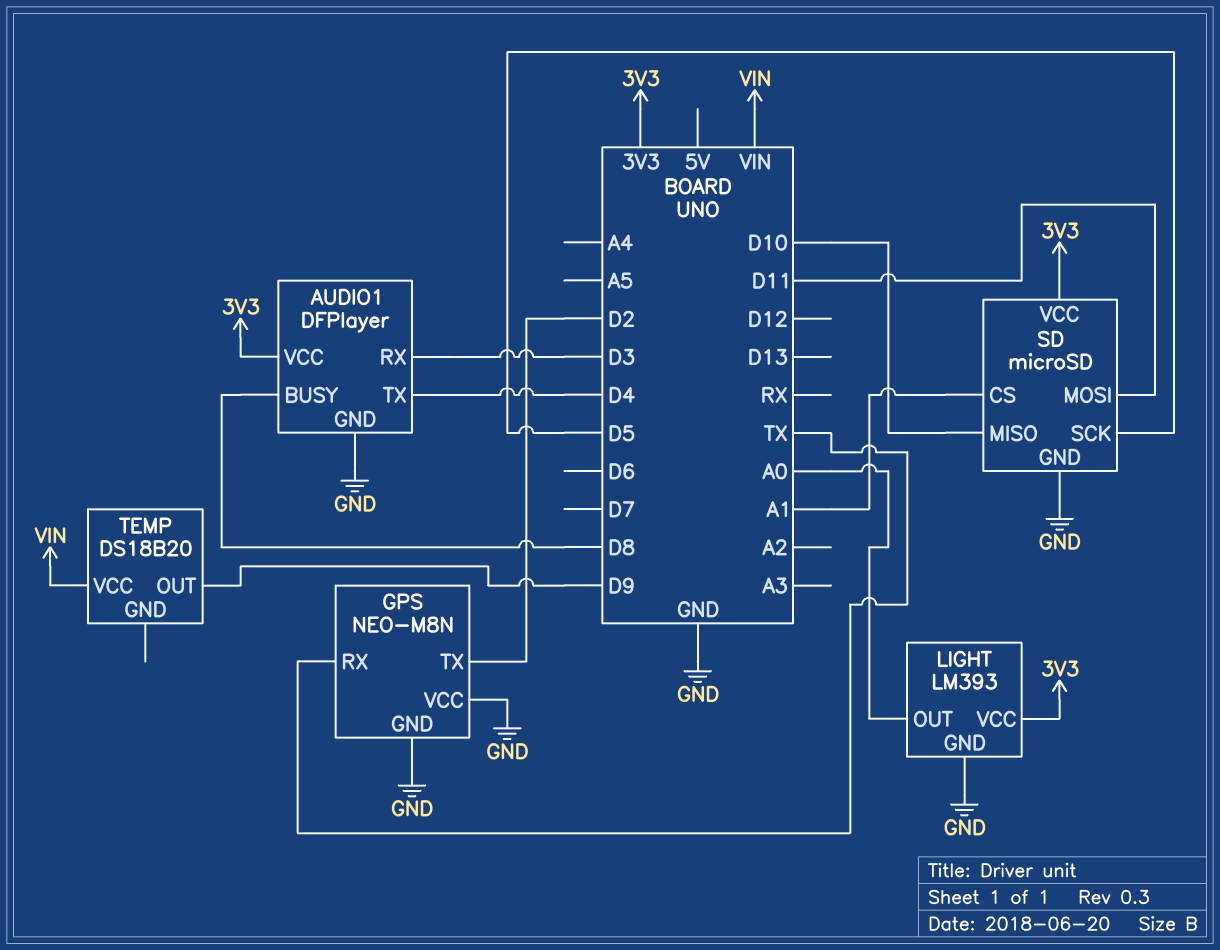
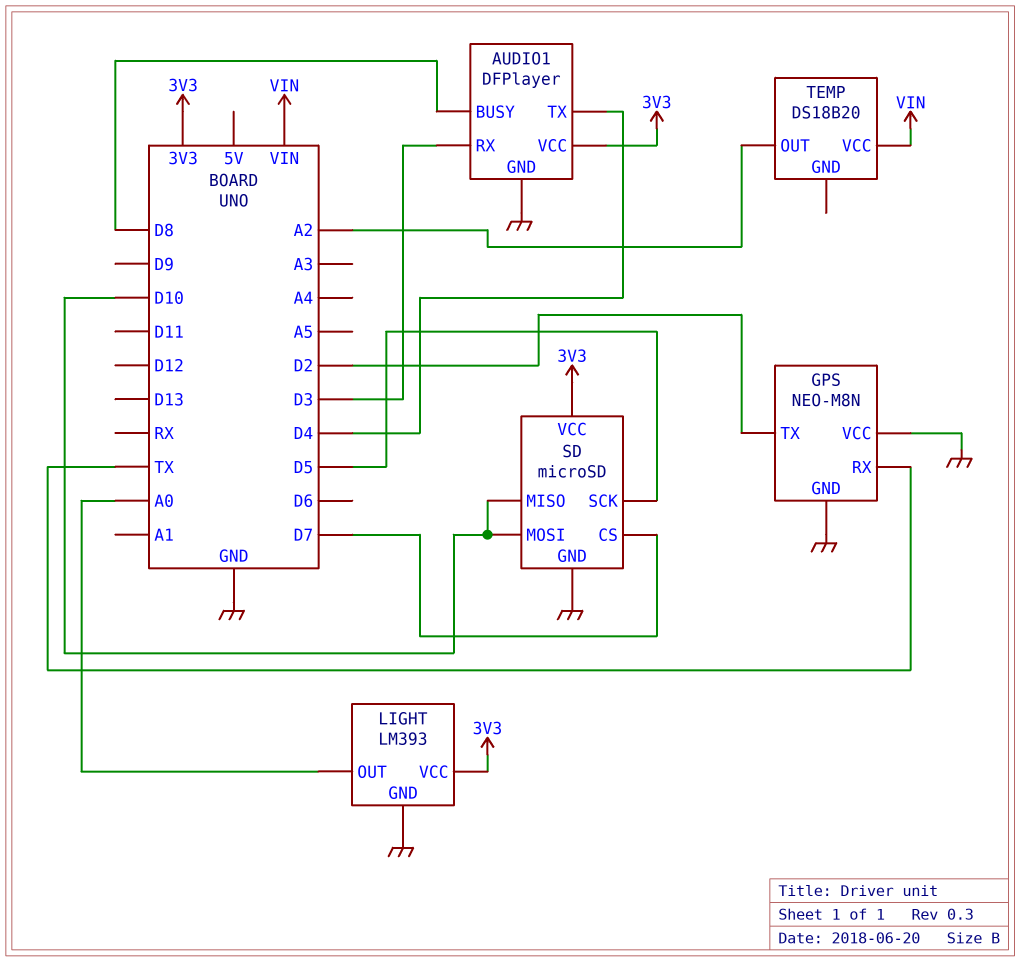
SD pin CS: A1 -> D7
SD pin MOSI: D11 -> D10
TEMP pin OUT: D9 -> A2

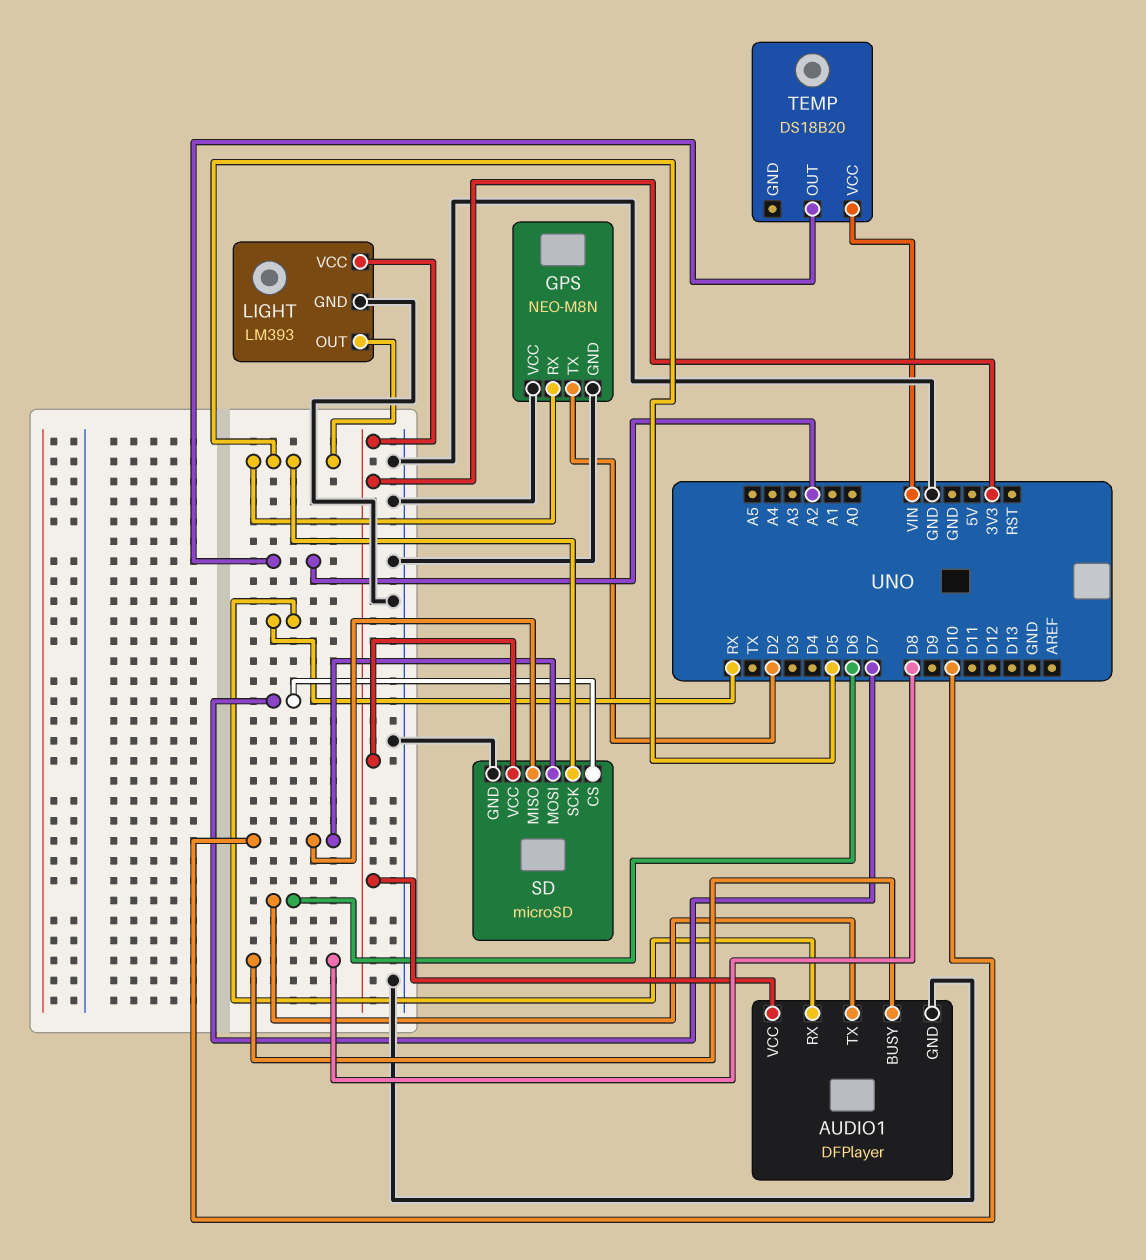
AUDIO1 pin RX: D3 -> RX
AUDIO1 pin TX: D4 -> D6
GPS pin RX: TX -> D5
LIGHT pin OUT: A0 -> D5

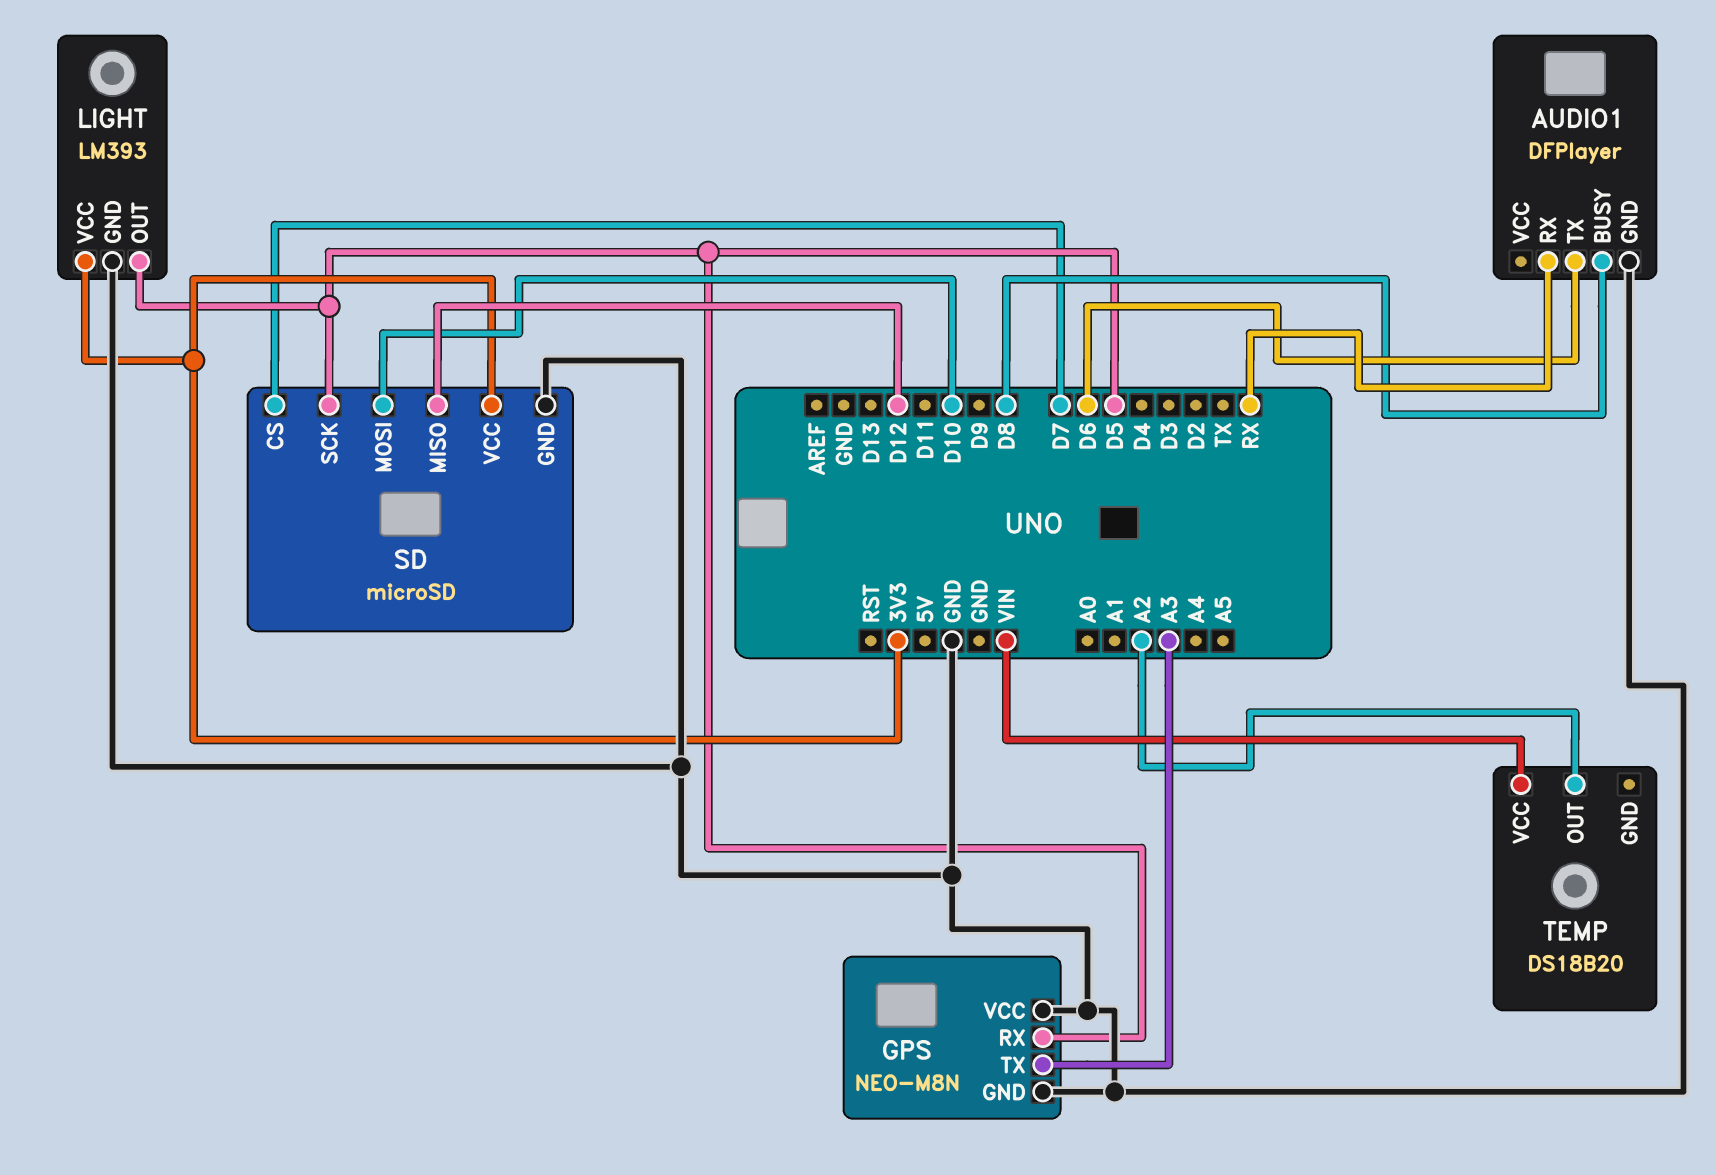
AUDIO1 pin VCC: 3V3 -> none
GPS pin TX: D2 -> A3
SD pin MISO: D10 -> D12

